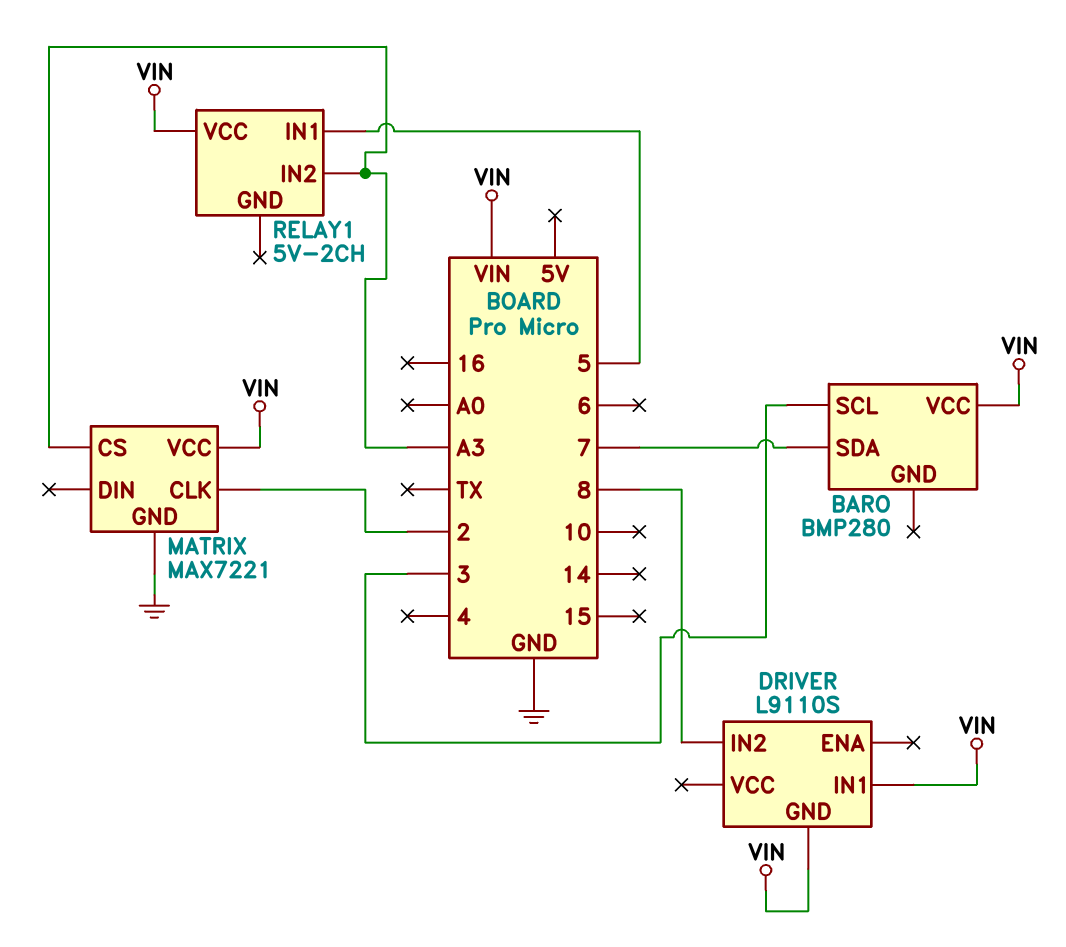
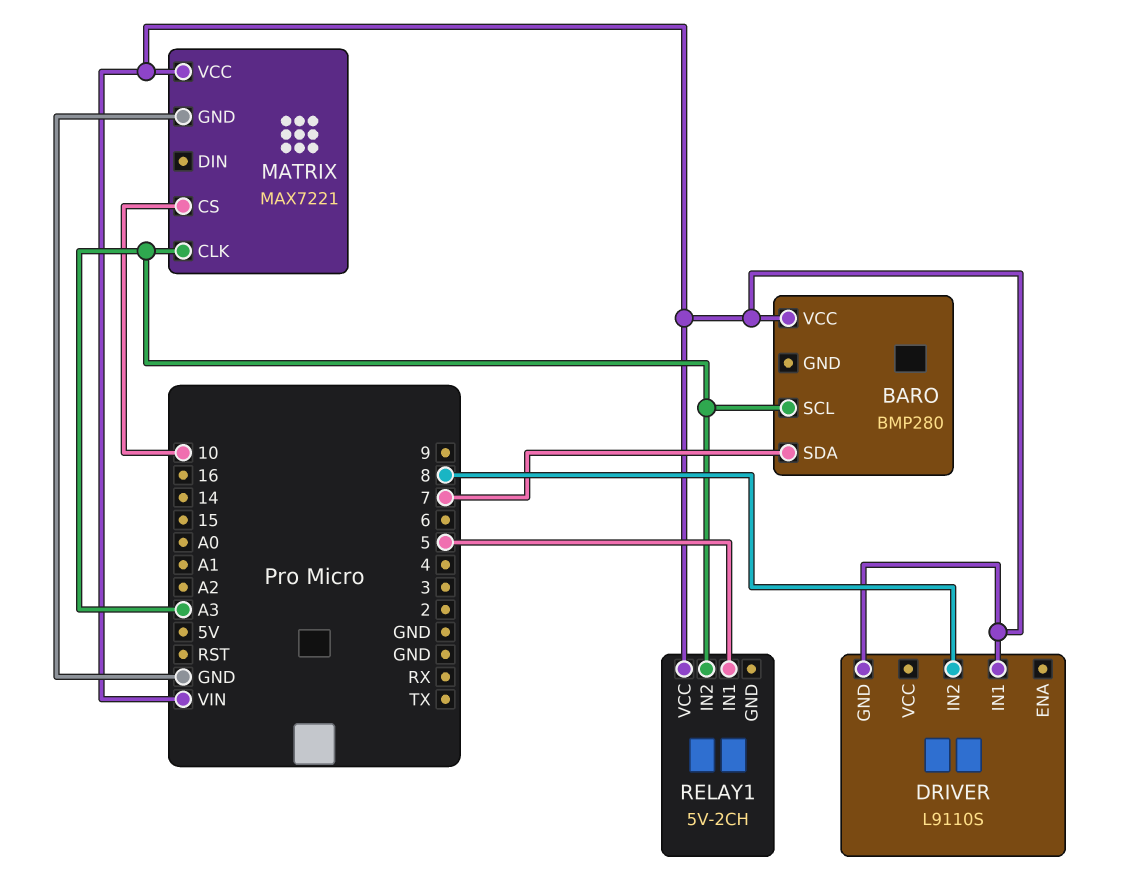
BARO pin SCL: 3 -> A3
MATRIX pin CLK: 2 -> A3
MATRIX pin CS: A3 -> 10

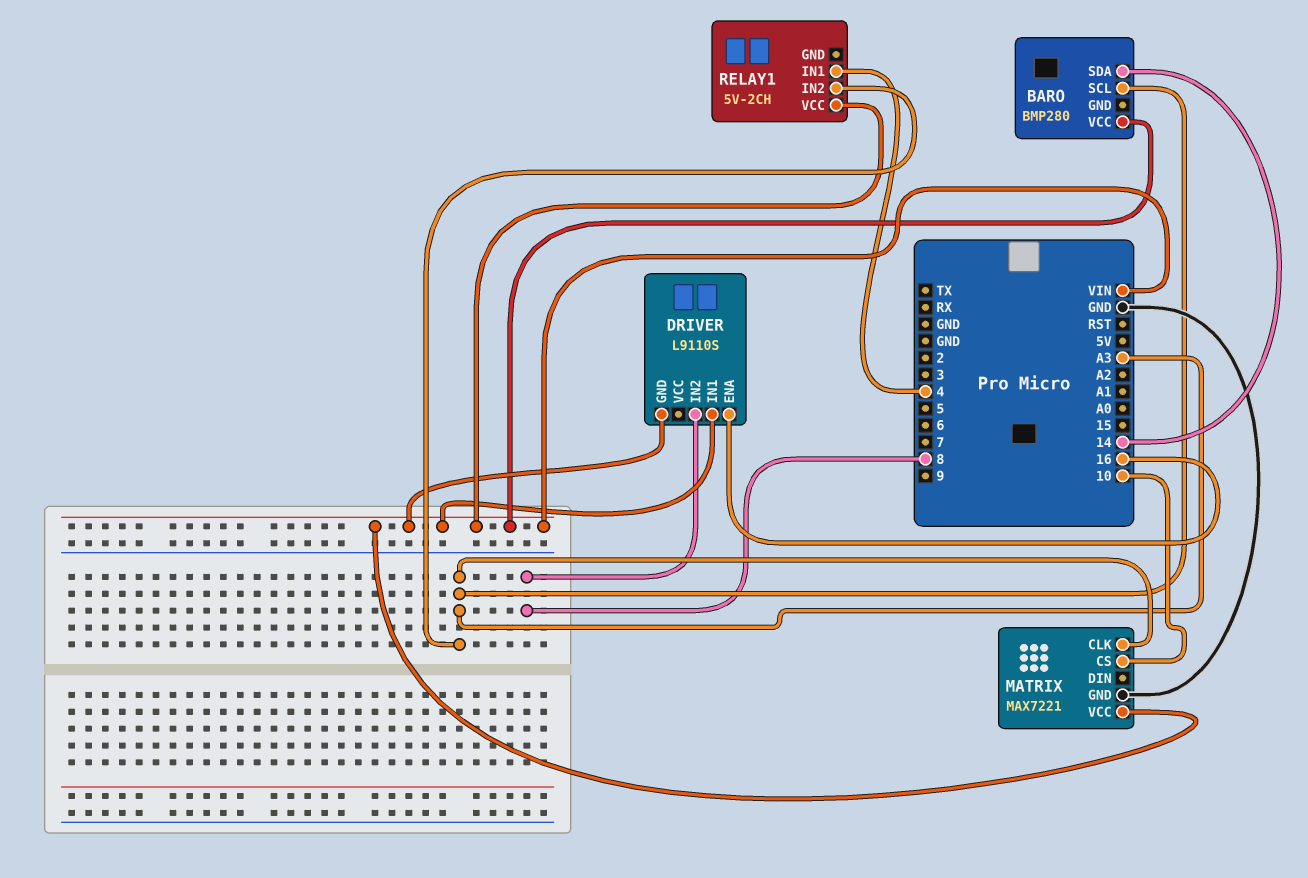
BARO pin SDA: 7 -> 14
DRIVER pin ENA: none -> 16
RELAY1 pin IN1: 5 -> 4

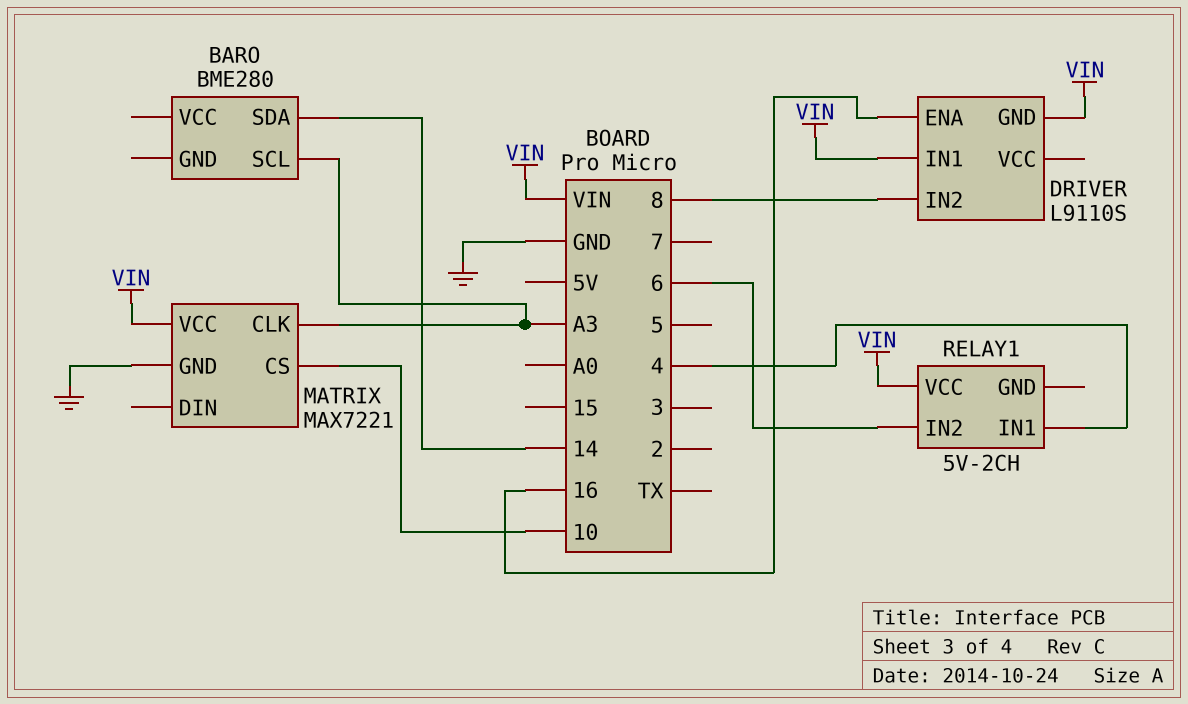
BARO: BMP280 -> BME280
BARO pin VCC: VIN -> none
RELAY1 pin IN2: A3 -> 6

